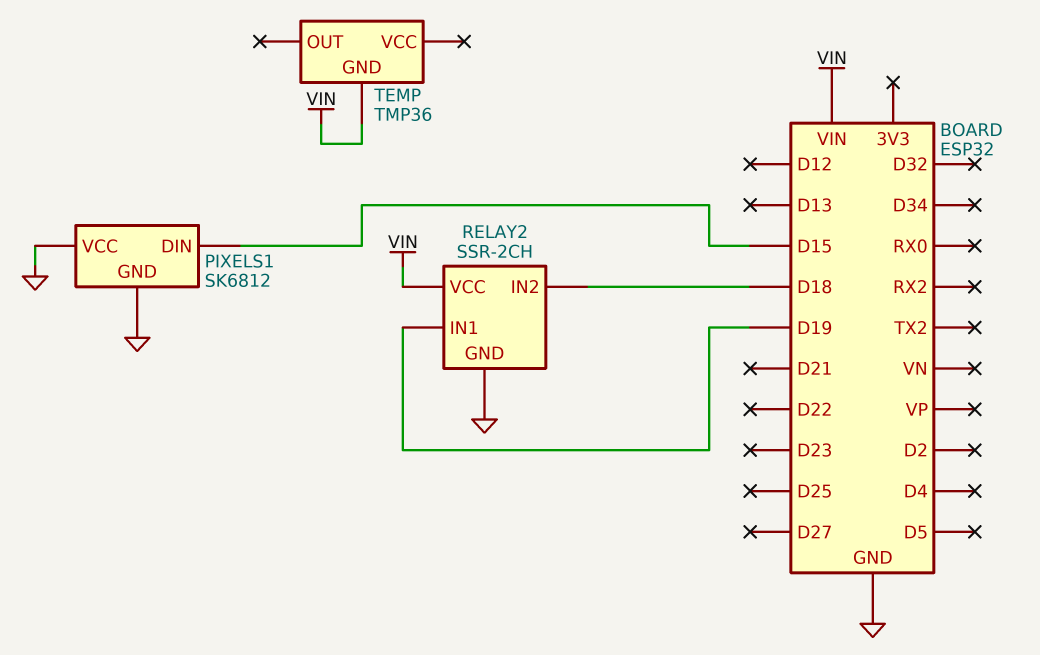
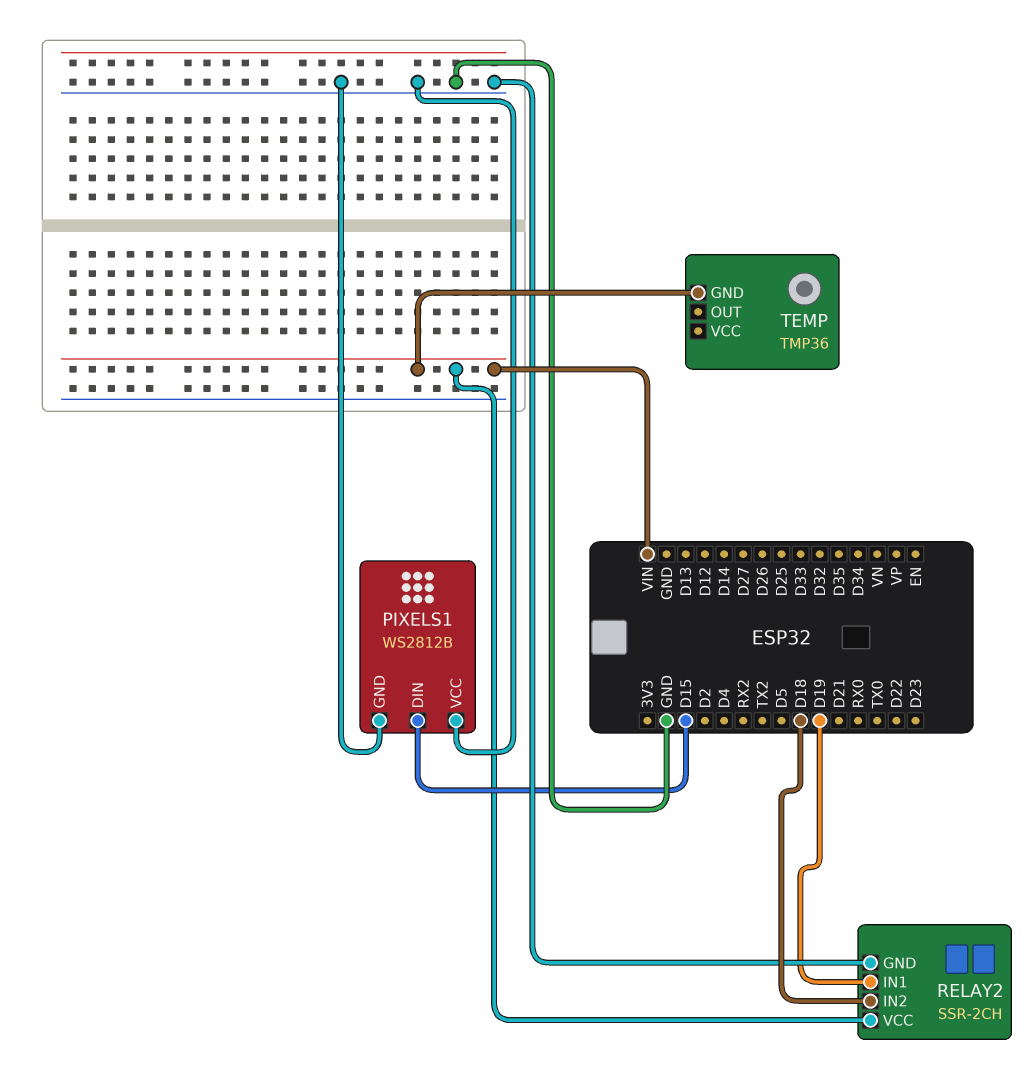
PIXELS1: SK6812 -> WS2812B

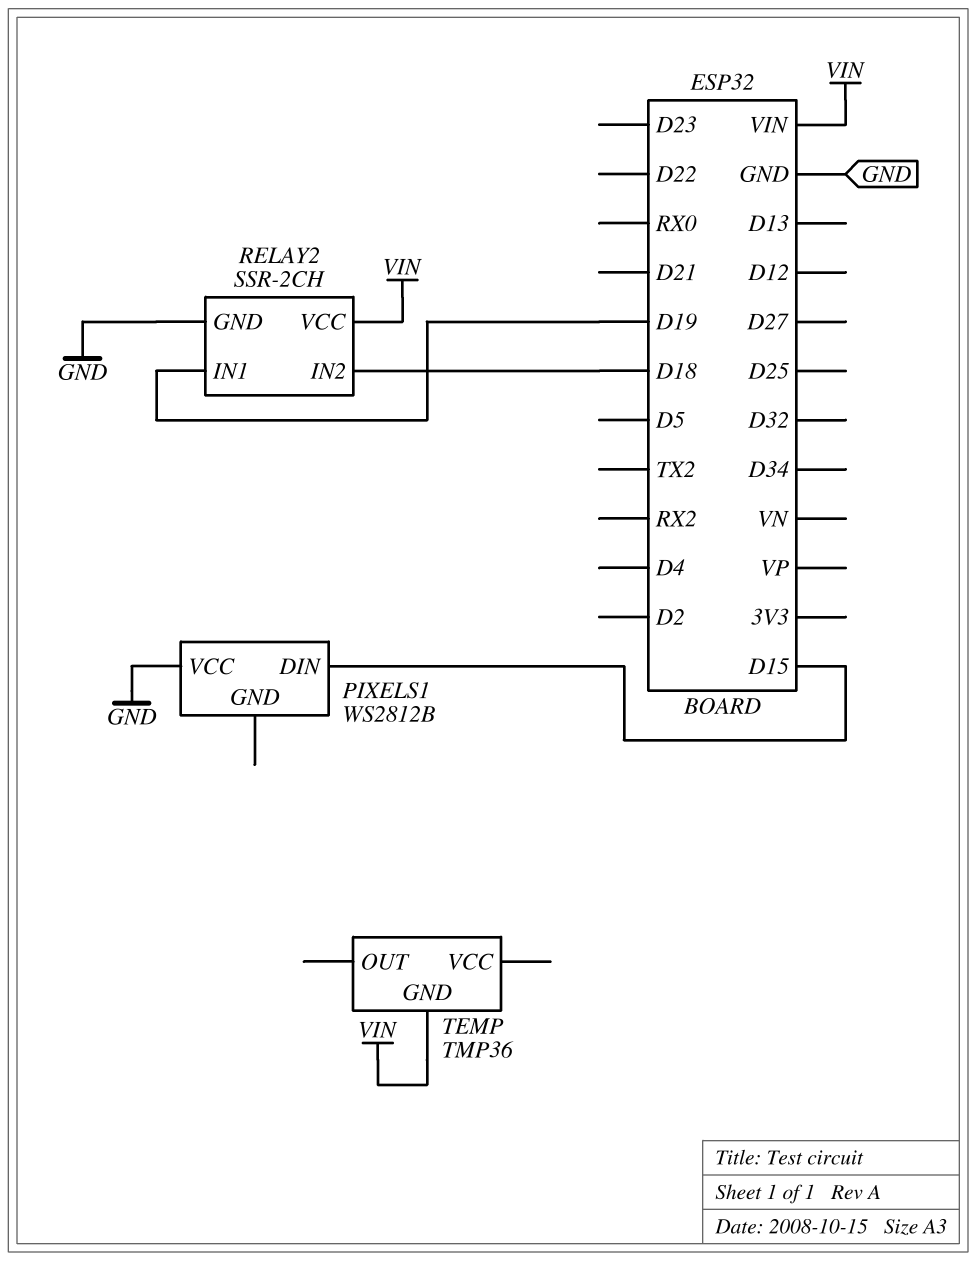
PIXELS1 pin GND: GND -> none

